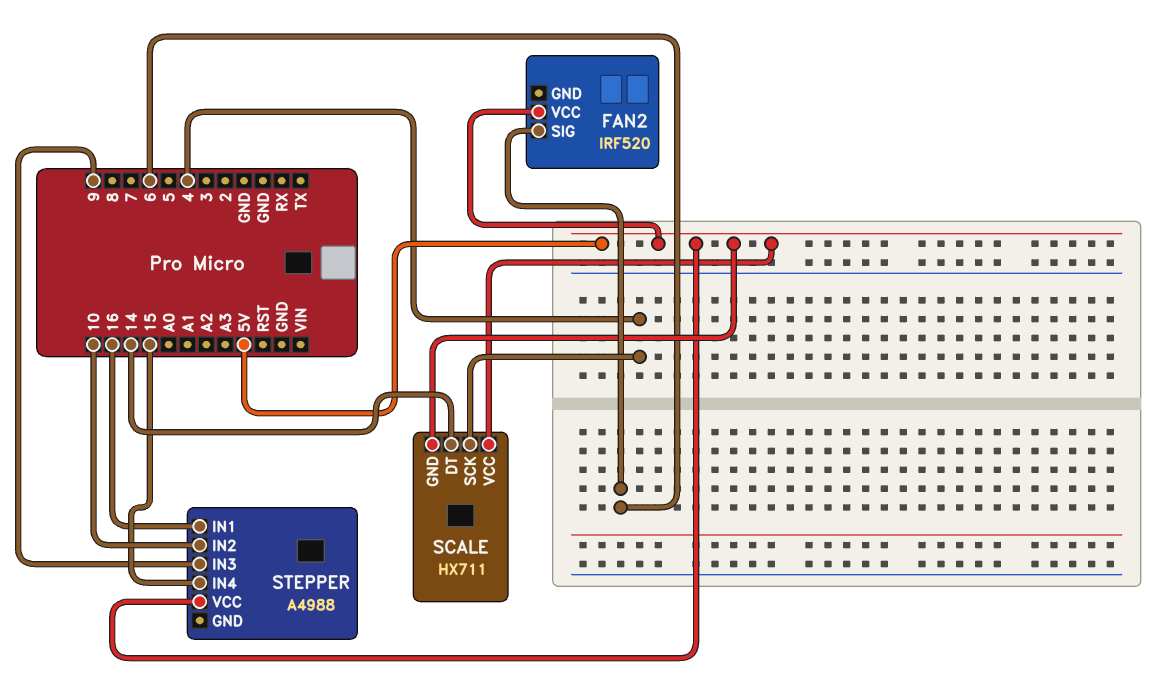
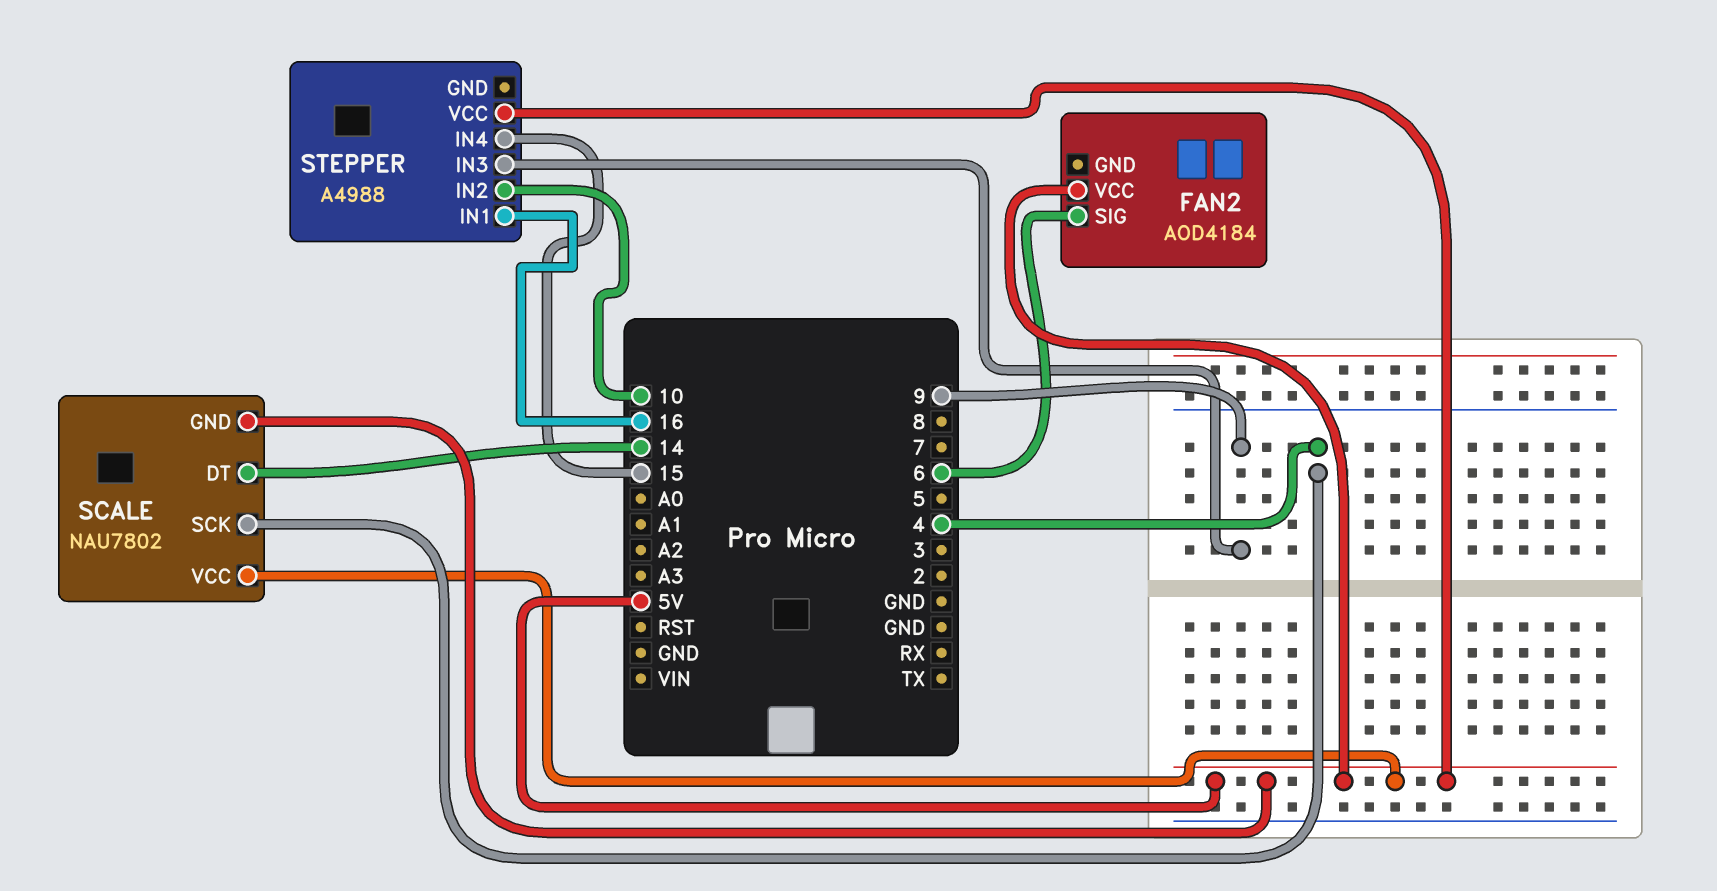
FAN2: IRF520 -> AOD4184
SCALE: HX711 -> NAU7802

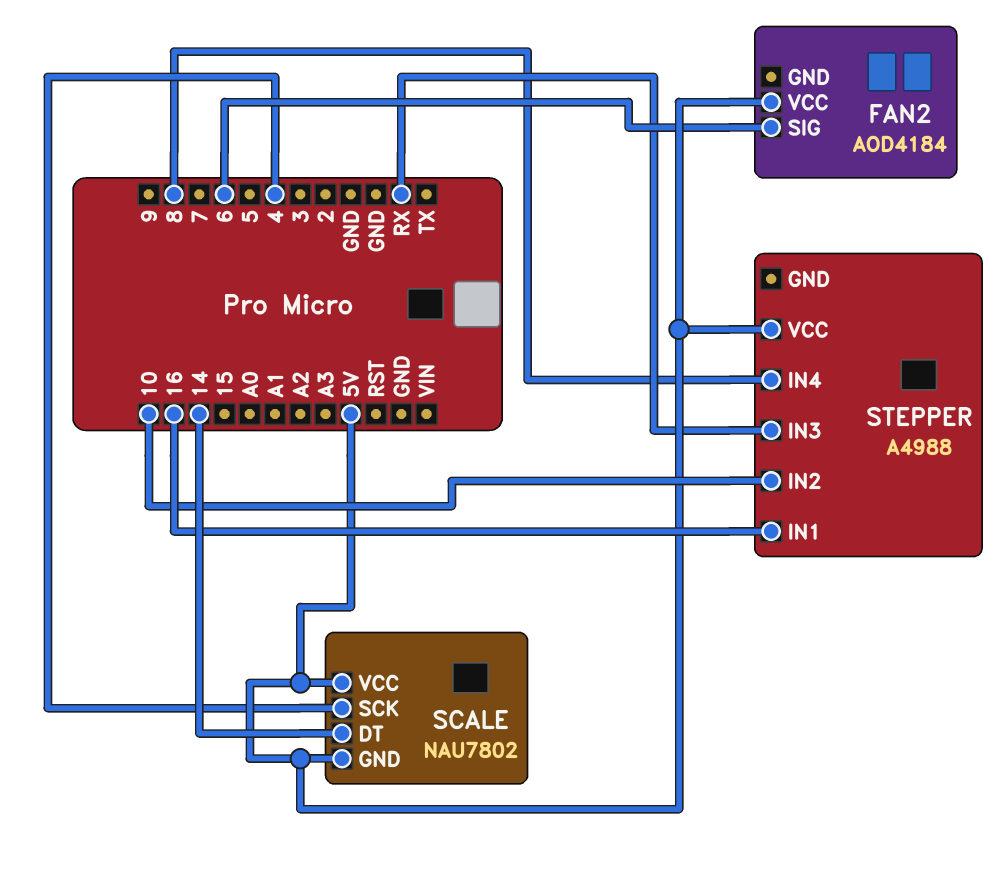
STEPPER pin IN3: 9 -> RX
STEPPER pin IN4: 15 -> 8

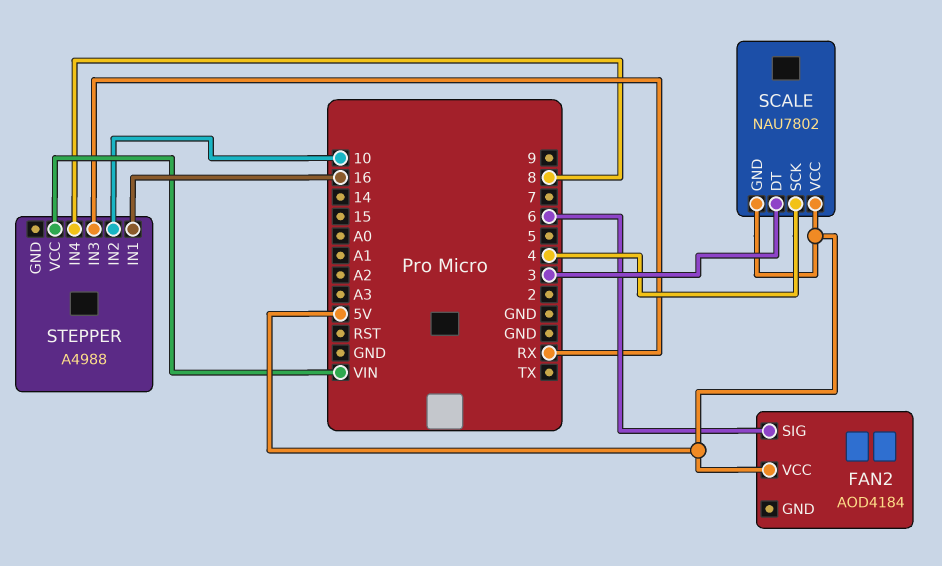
SCALE pin DT: 14 -> 3
STEPPER pin VCC: 5V -> VIN

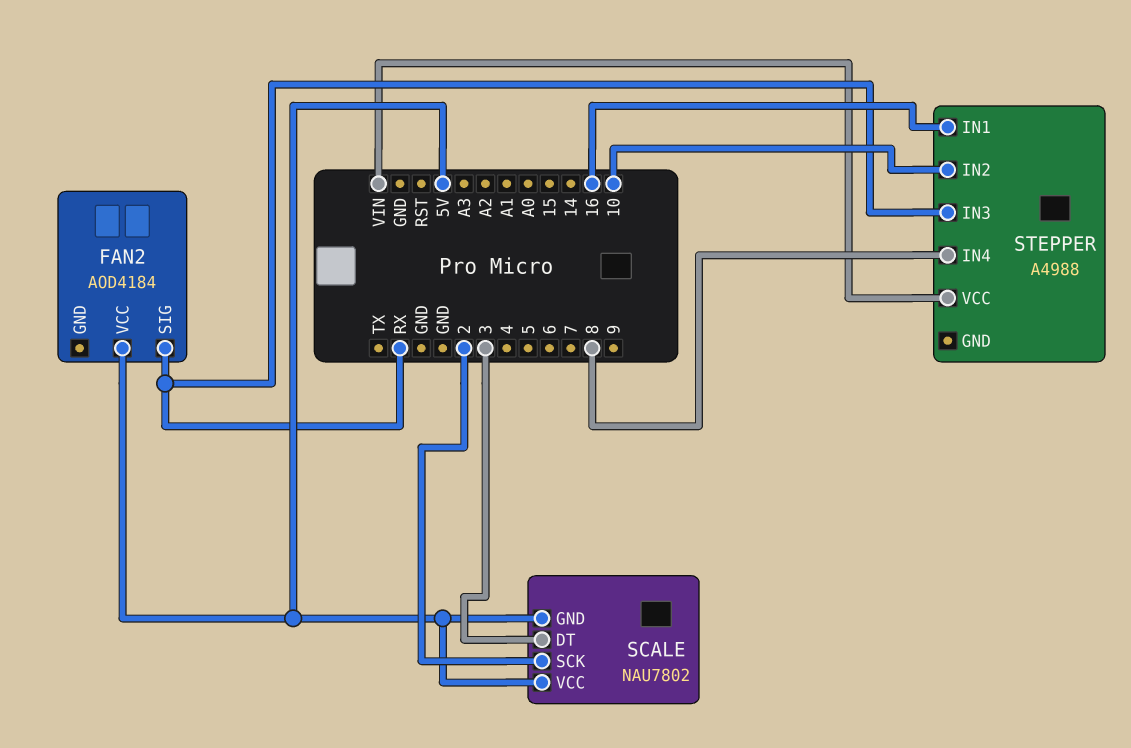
FAN2 pin SIG: 6 -> RX
SCALE pin SCK: 4 -> 2

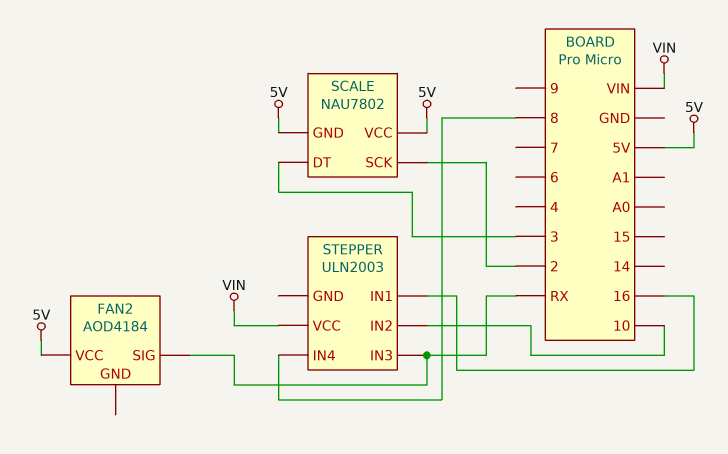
STEPPER: A4988 -> ULN2003

